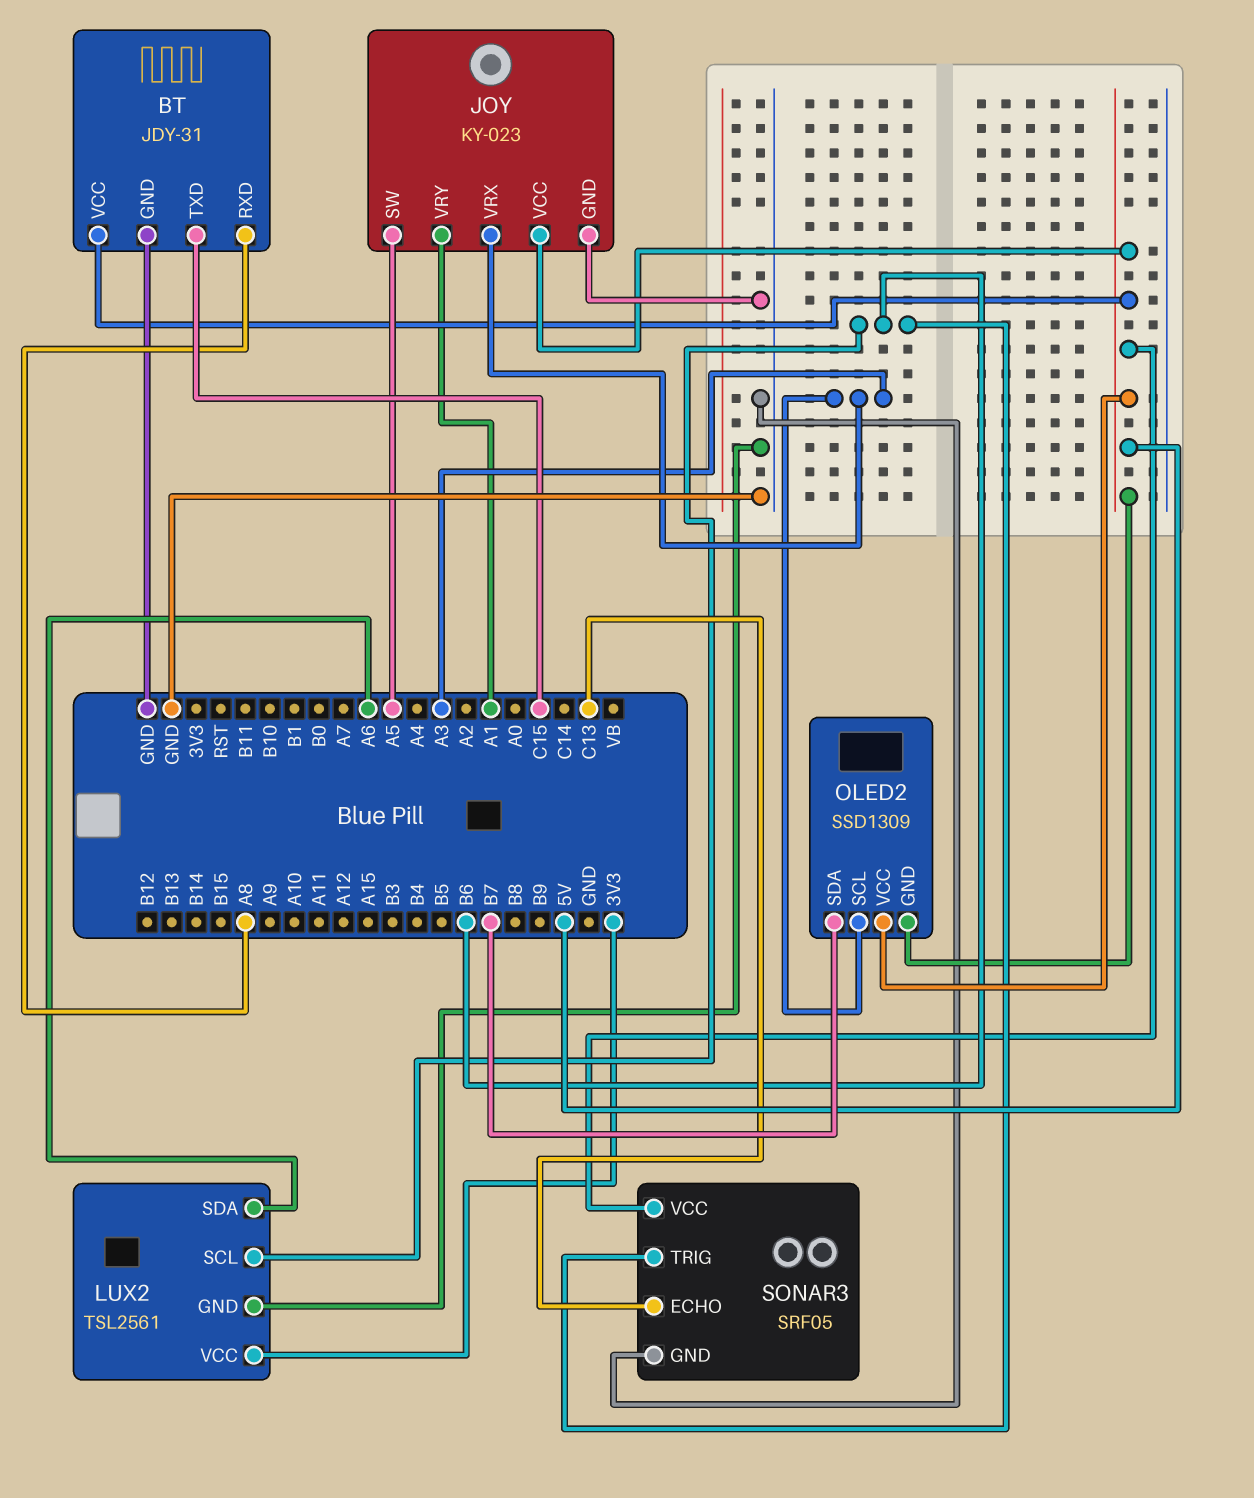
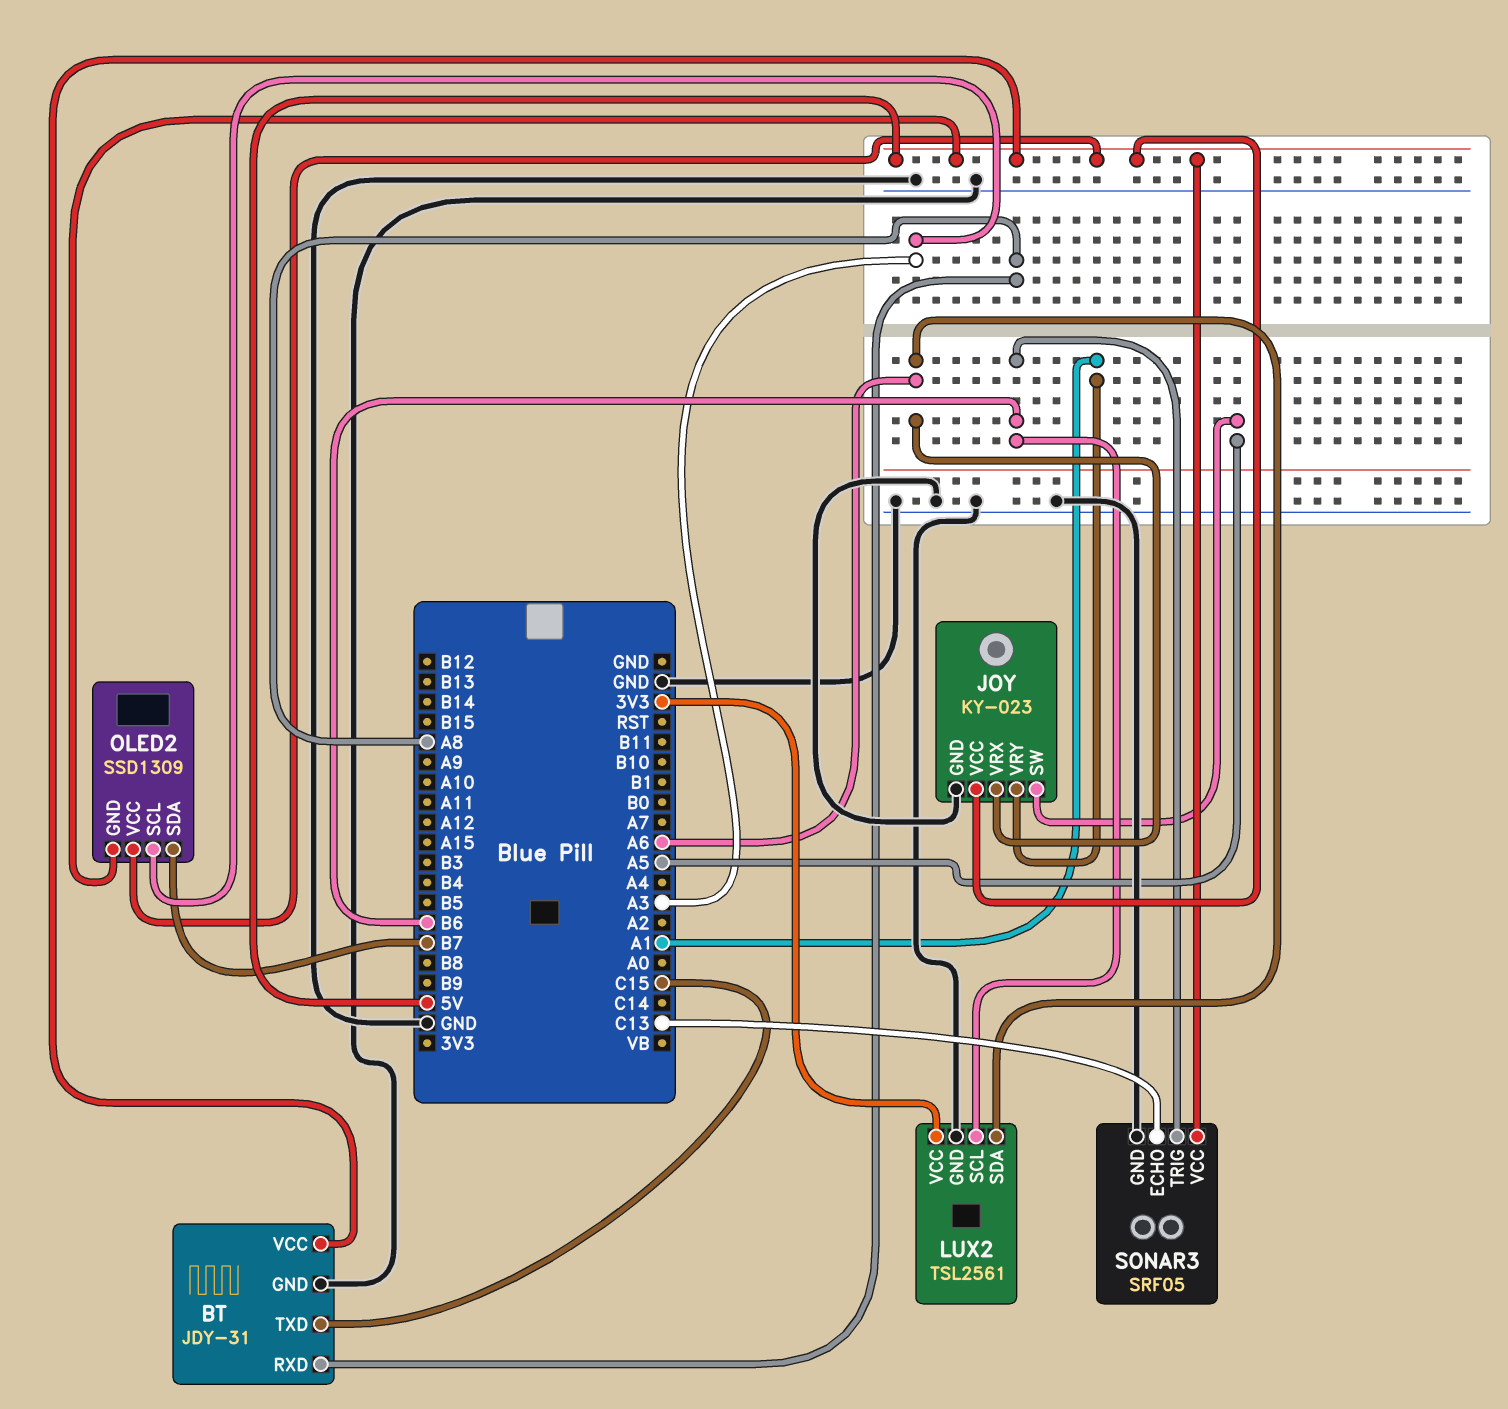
JOY pin VRX: A3 -> A6

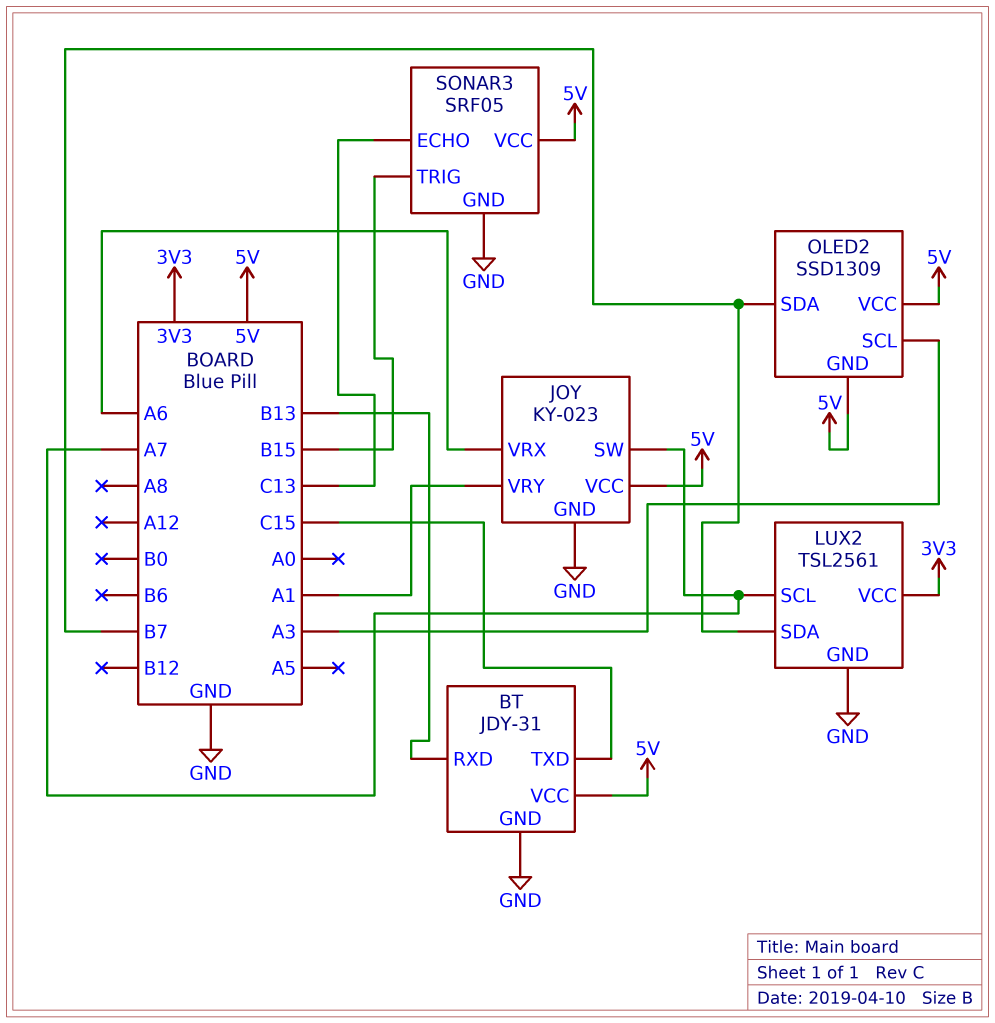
BT pin RXD: A8 -> B13
JOY pin SW: A5 -> A7
LUX2 pin SCL: B6 -> A7
LUX2 pin SDA: A6 -> B7
SONAR3 pin TRIG: B6 -> B15

